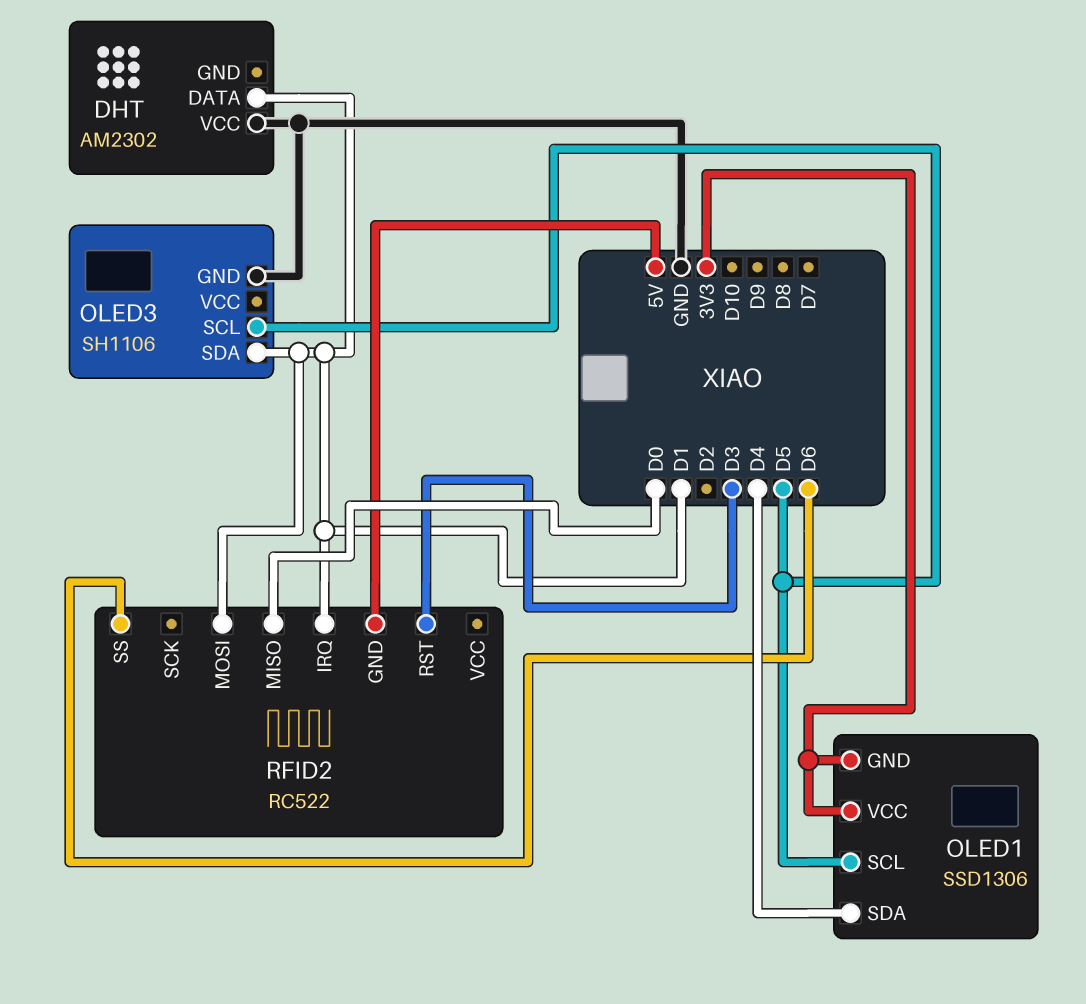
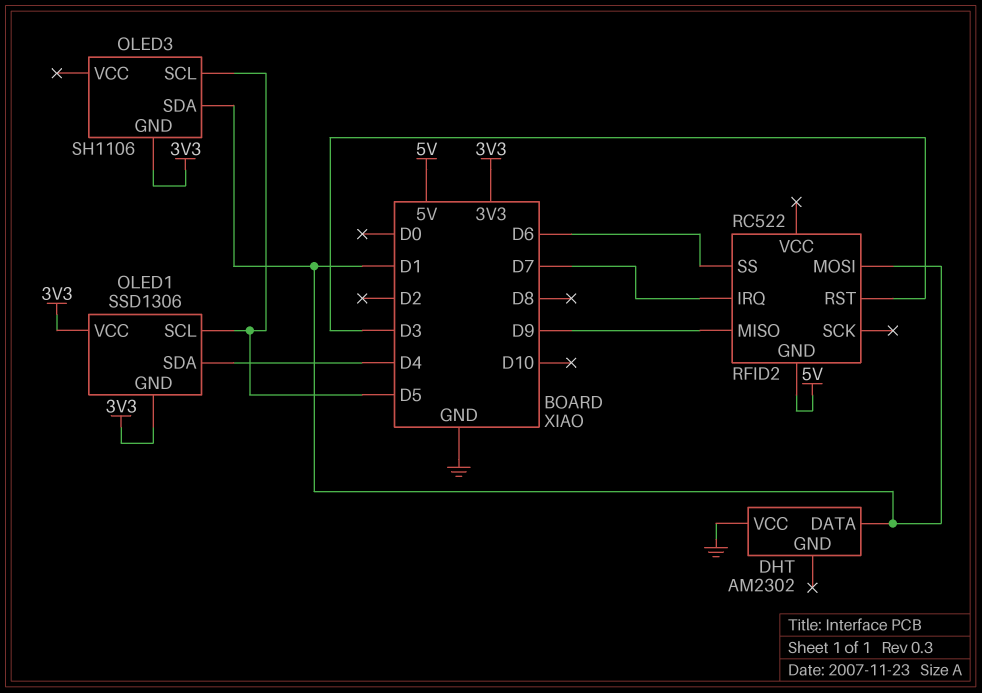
OLED3 pin GND: GND -> 3V3
RFID2 pin IRQ: D1 -> D7
RFID2 pin MISO: D0 -> D9

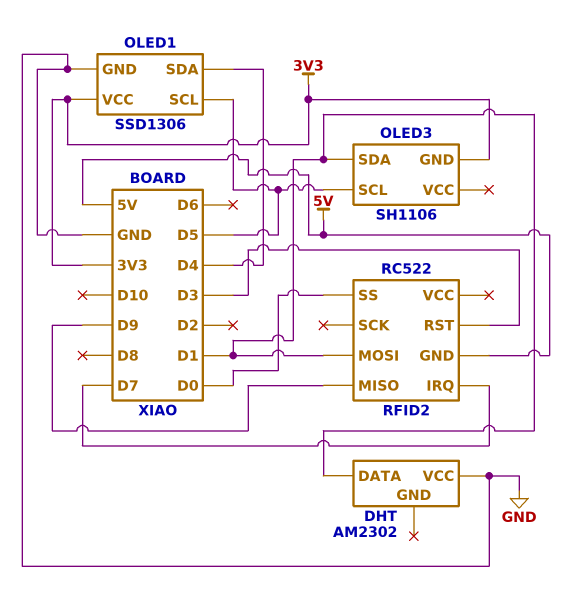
OLED1 pin GND: 3V3 -> GND
RFID2 pin SS: D6 -> D0

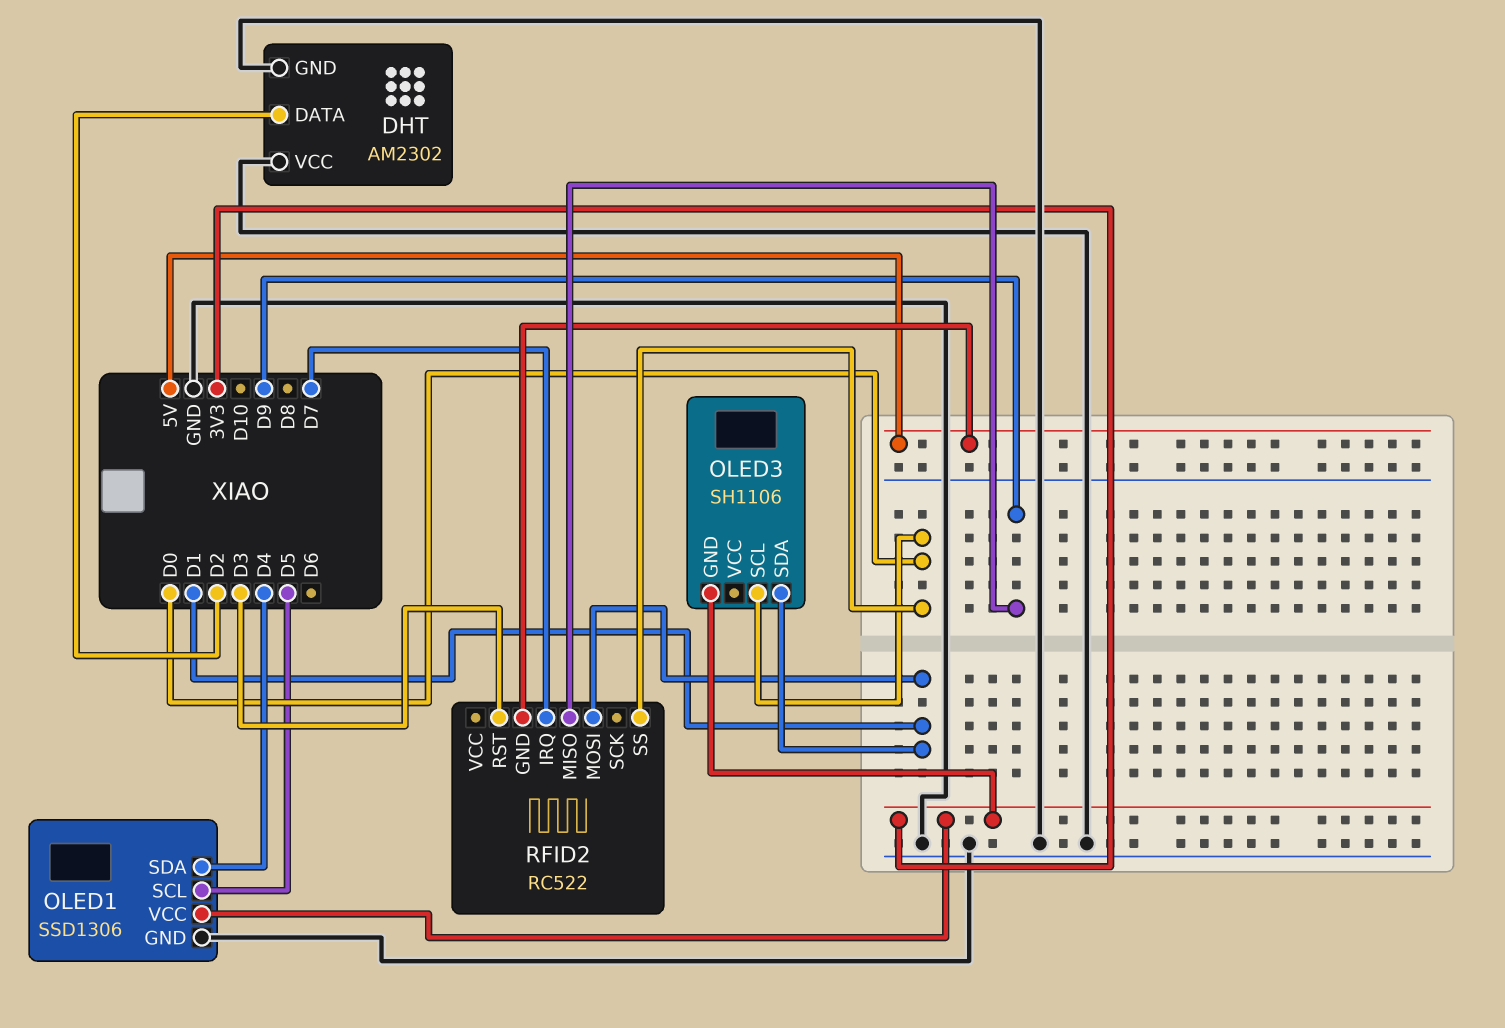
DHT pin DATA: D1 -> D2
DHT pin GND: none -> GND
OLED3 pin SCL: D5 -> D0

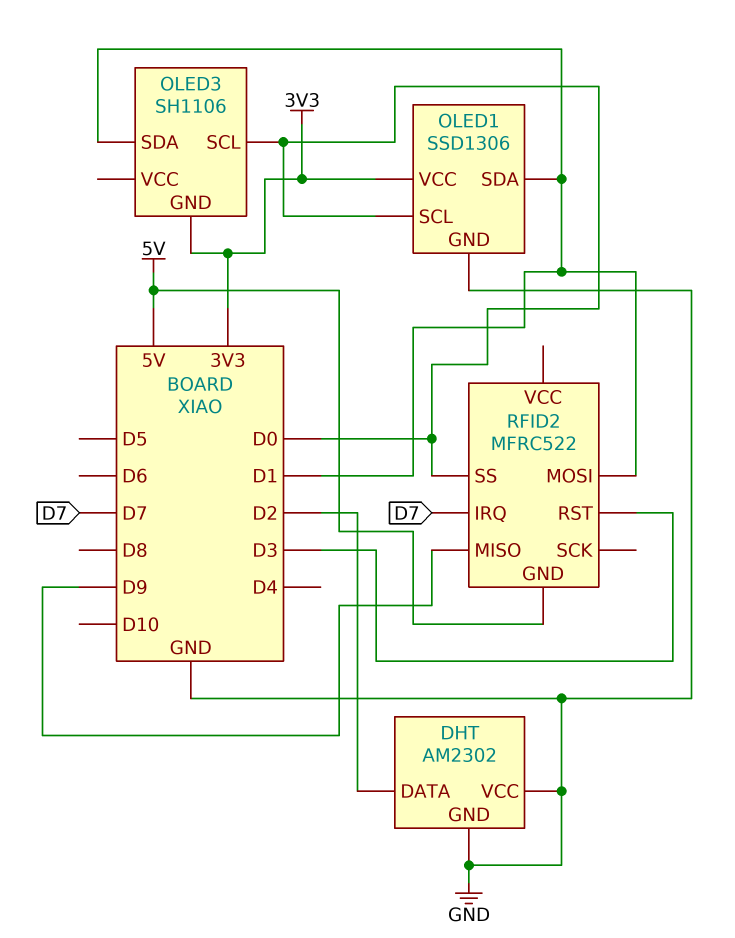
OLED1 pin SCL: D5 -> D0
OLED1 pin SDA: D4 -> D1
RFID2: RC522 -> MFRC522

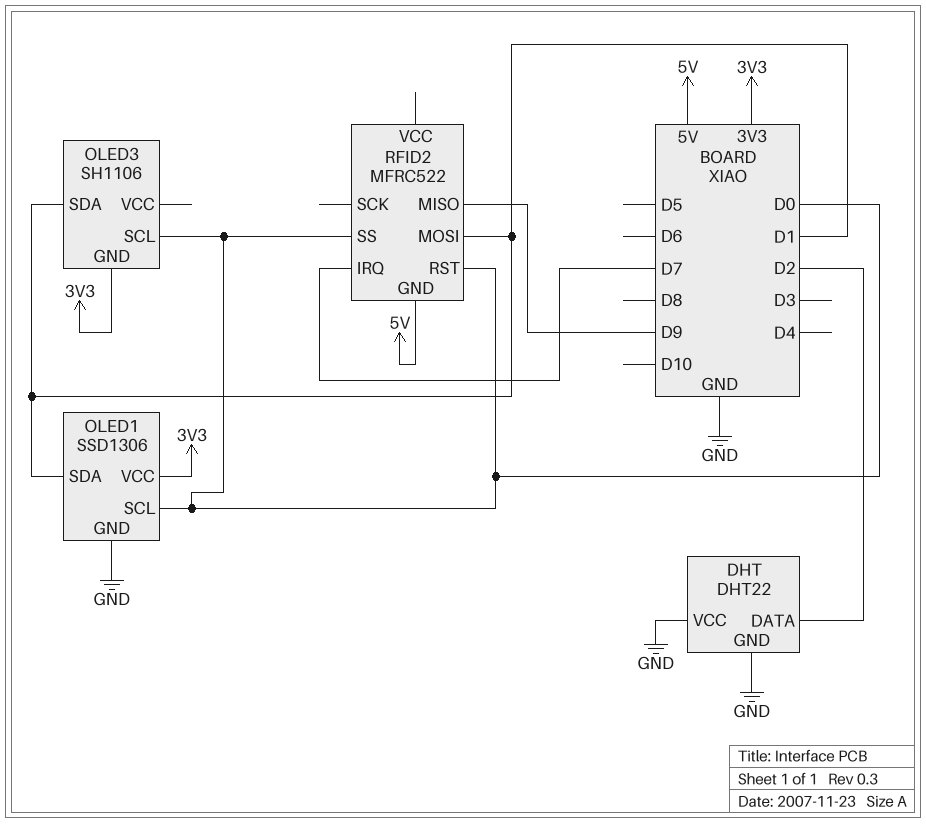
DHT: AM2302 -> DHT22
RFID2 pin RST: D3 -> D0

